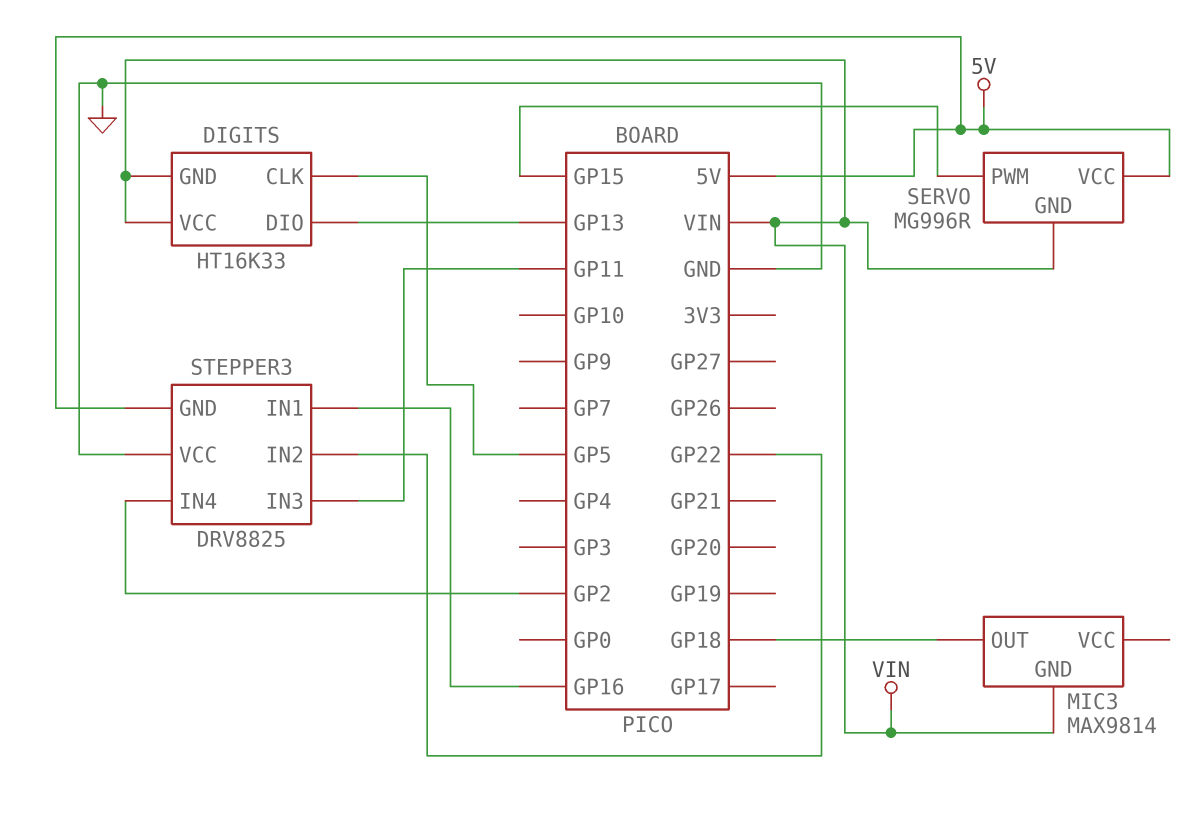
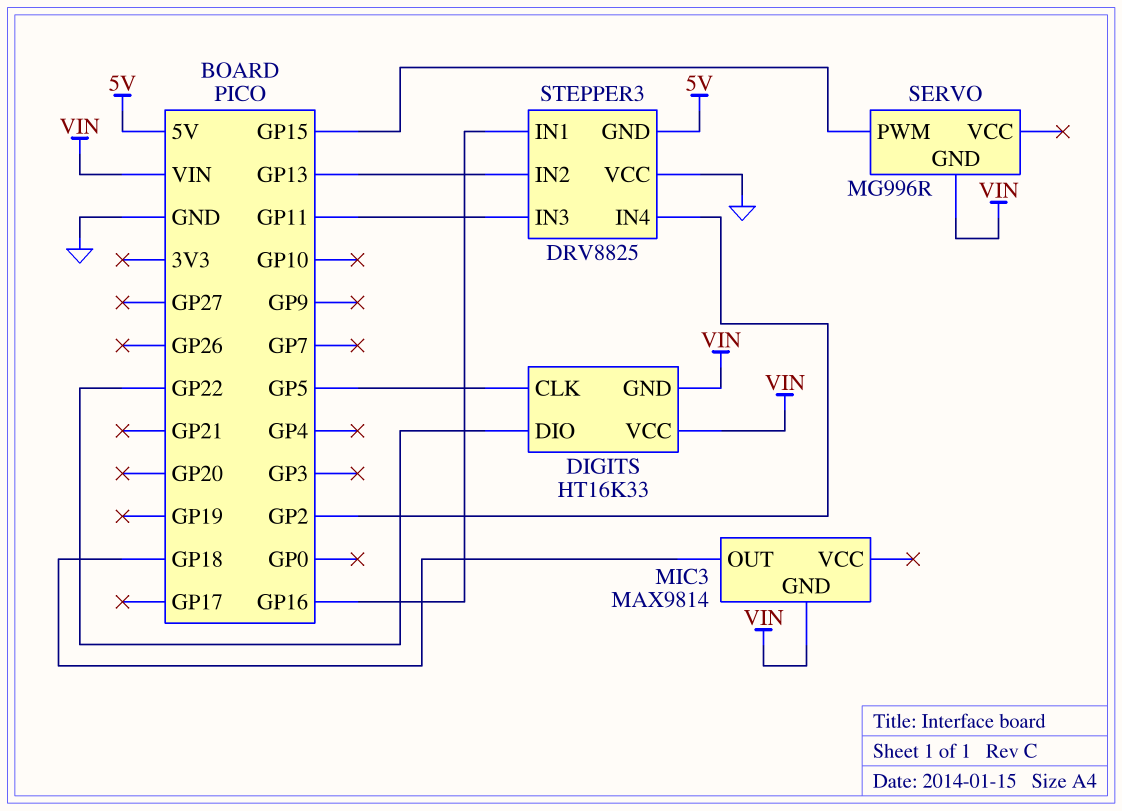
DIGITS pin DIO: GP13 -> GP22
SERVO pin VCC: 5V -> none
STEPPER3 pin IN2: GP22 -> GP13

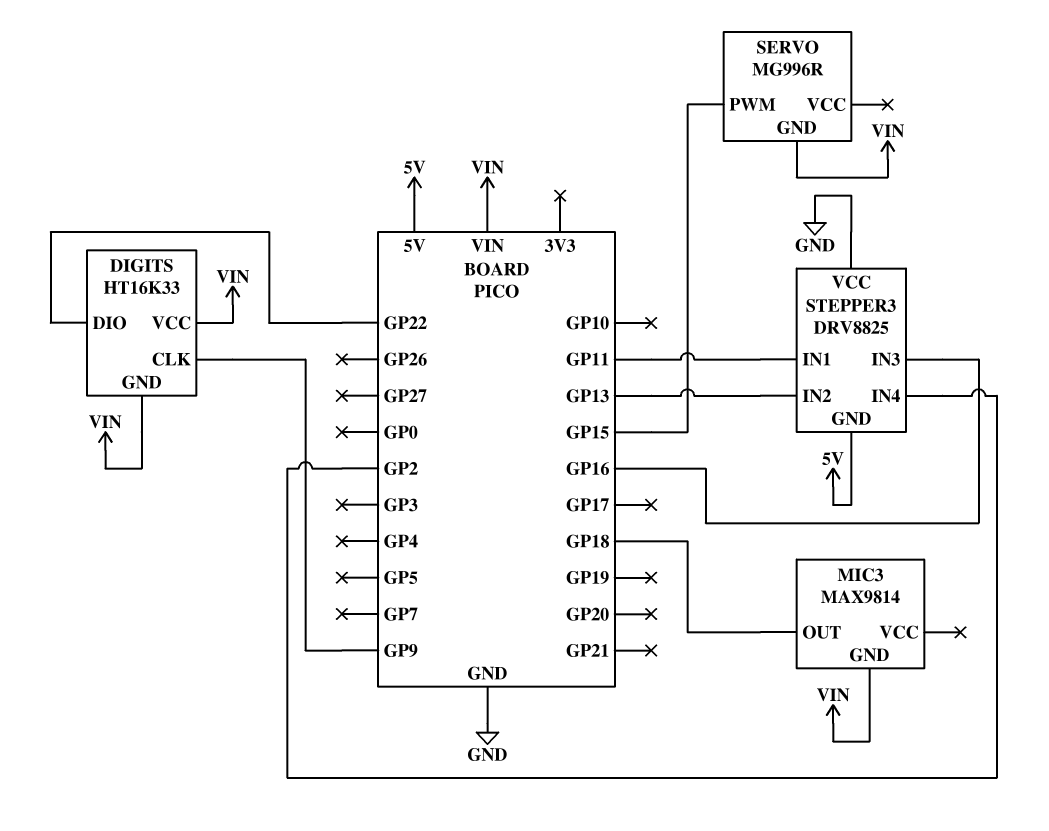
DIGITS pin CLK: GP5 -> GP9
STEPPER3 pin IN1: GP16 -> GP11
STEPPER3 pin IN3: GP11 -> GP16

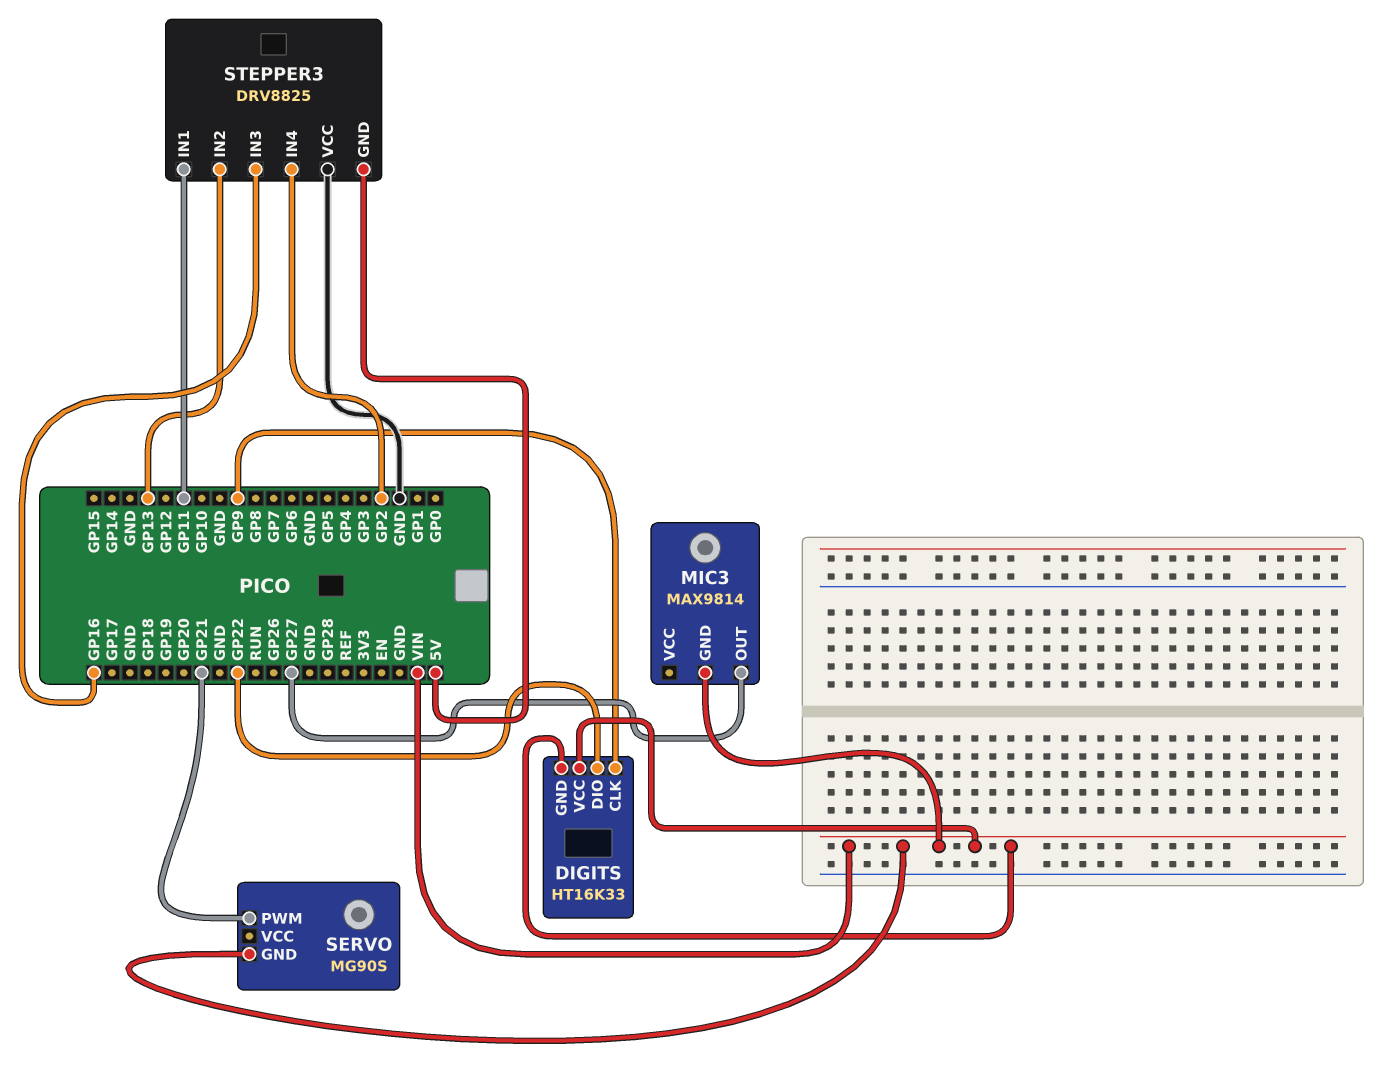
MIC3 pin OUT: GP18 -> GP27
SERVO: MG996R -> MG90S
SERVO pin PWM: GP15 -> GP21

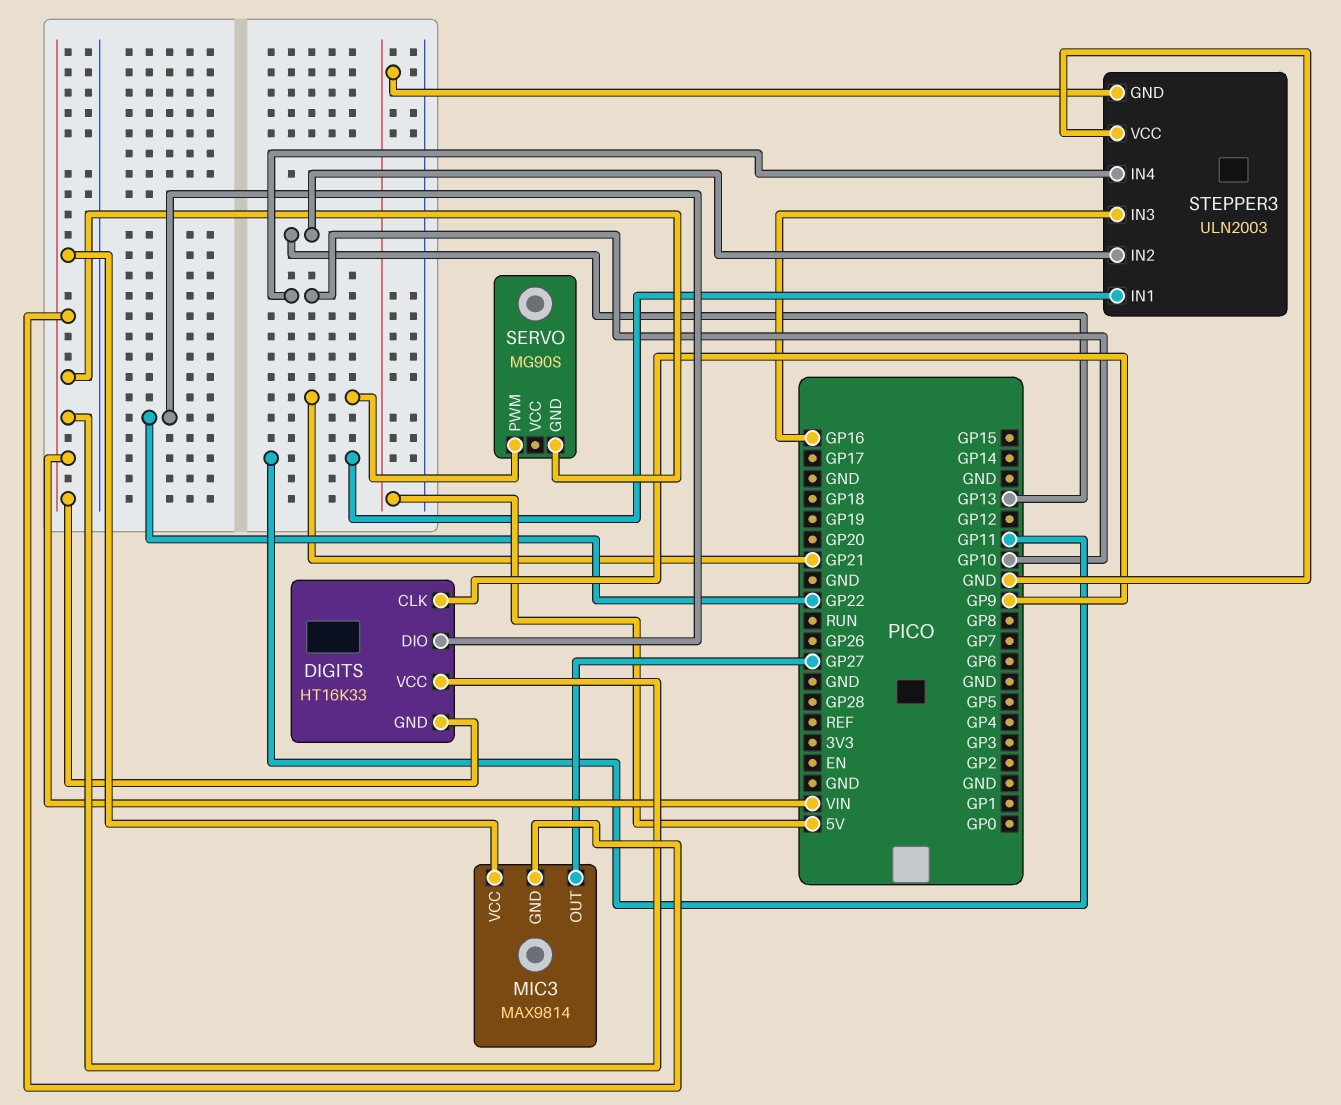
MIC3 pin VCC: none -> VIN
STEPPER3: DRV8825 -> ULN2003
STEPPER3 pin IN4: GP2 -> GP10

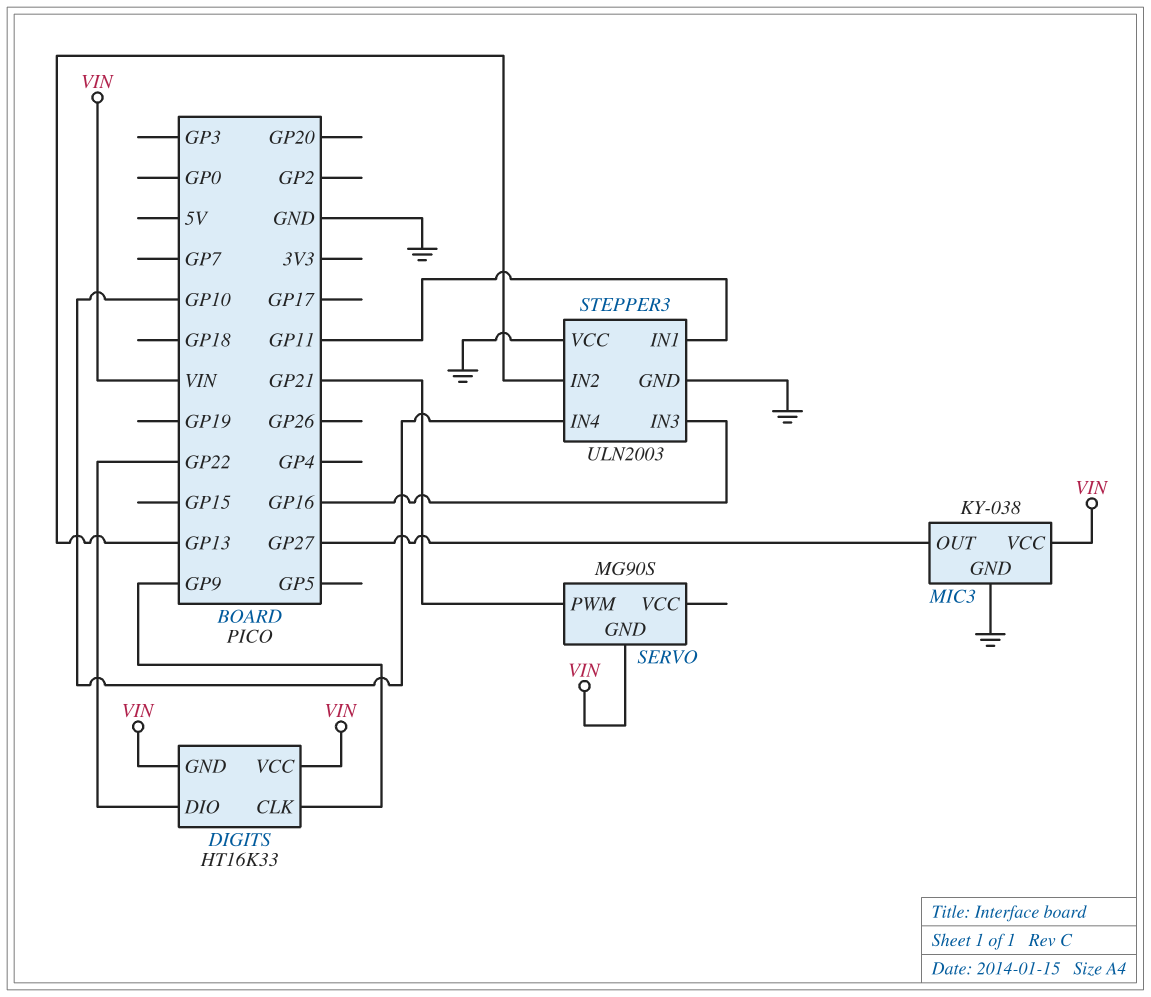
MIC3: MAX9814 -> KY-038
MIC3 pin GND: VIN -> GND
STEPPER3 pin GND: 5V -> GND

